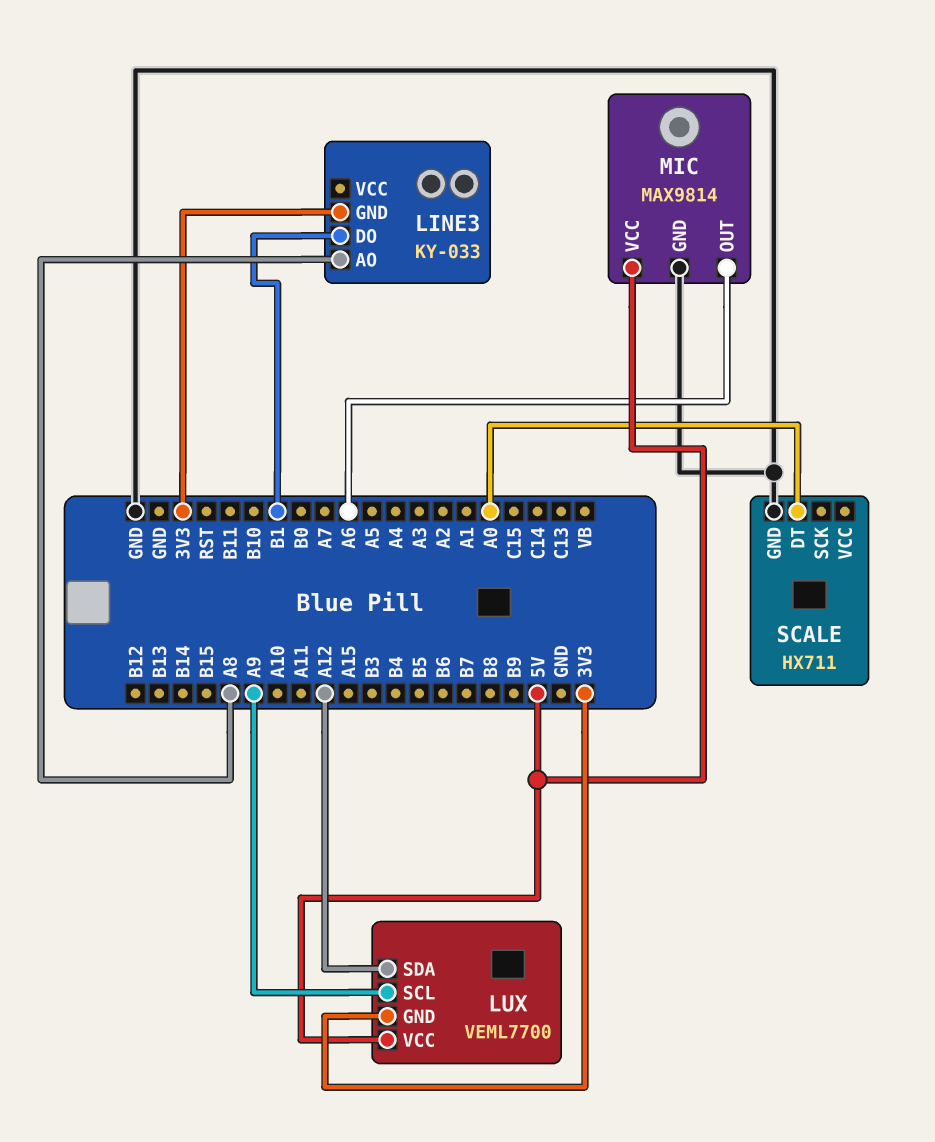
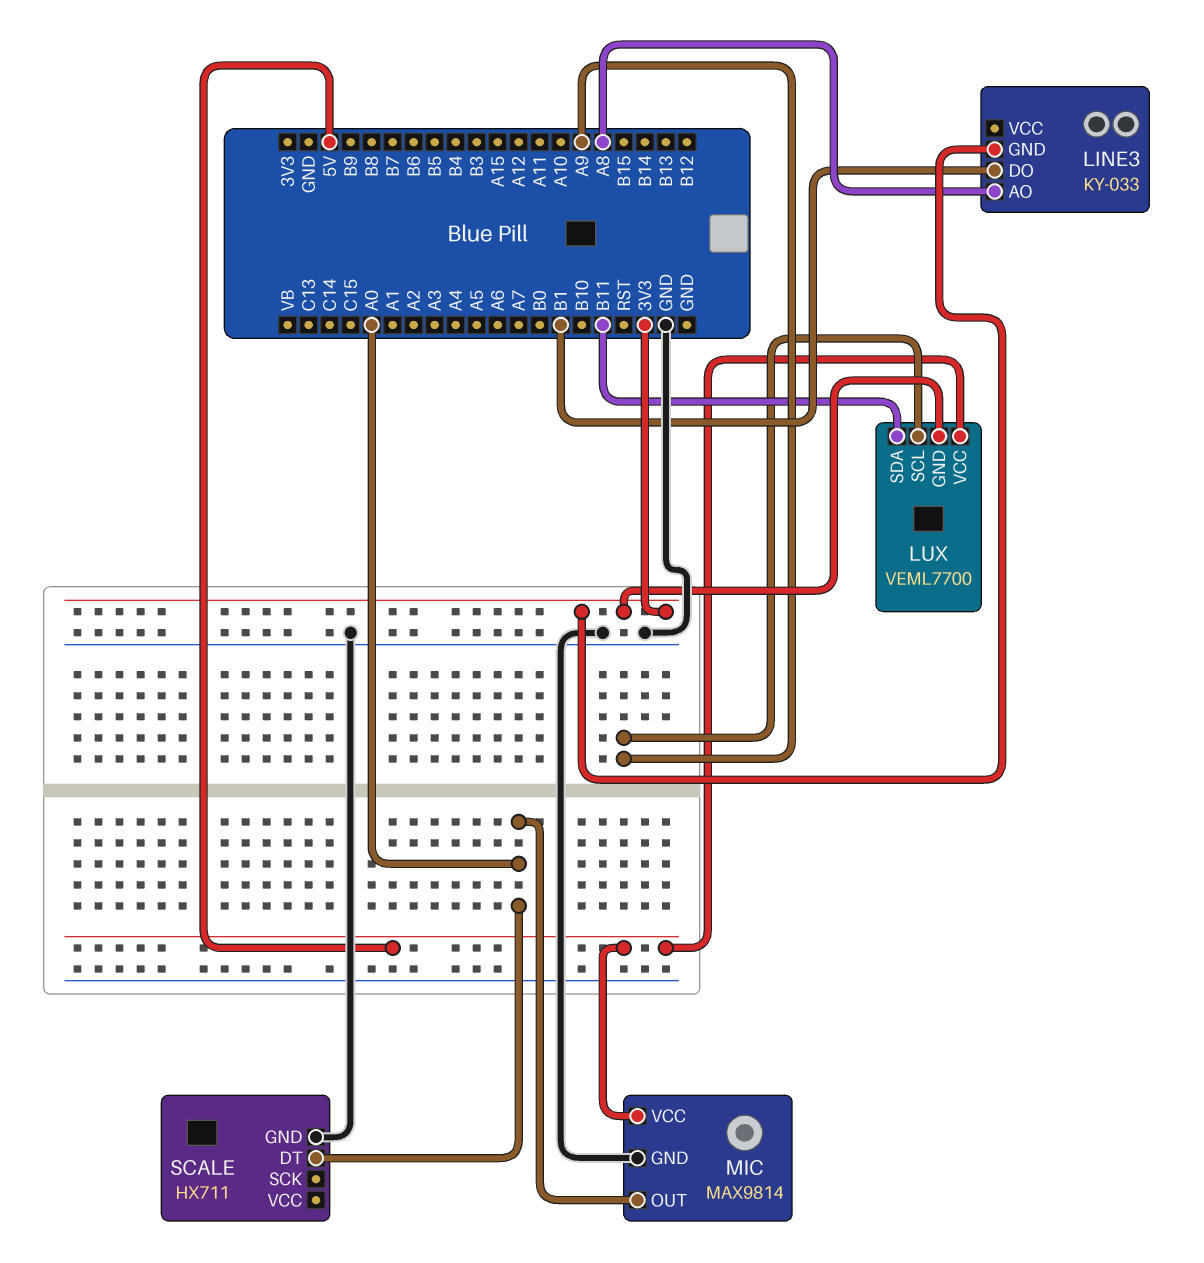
LUX pin SDA: A12 -> B11
MIC pin OUT: A6 -> A0

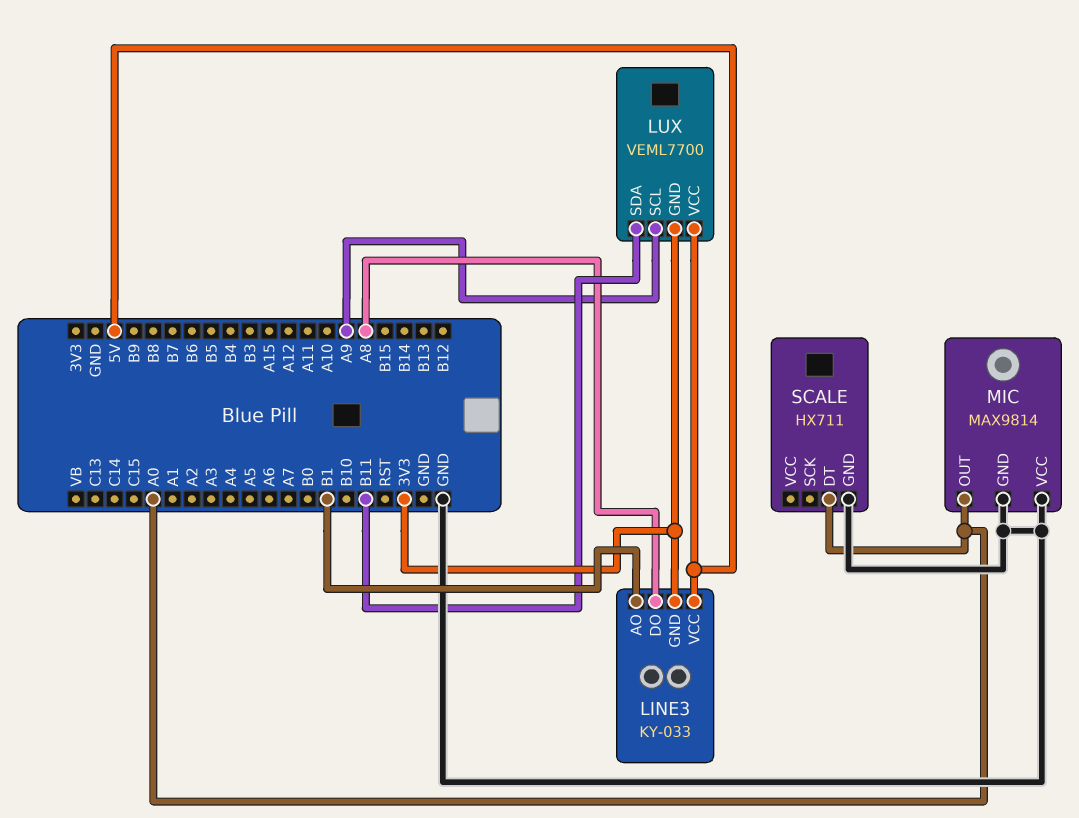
LINE3 pin AO: A8 -> B1
LINE3 pin DO: B1 -> A8
LINE3 pin VCC: none -> 5V
MIC pin VCC: 5V -> GND

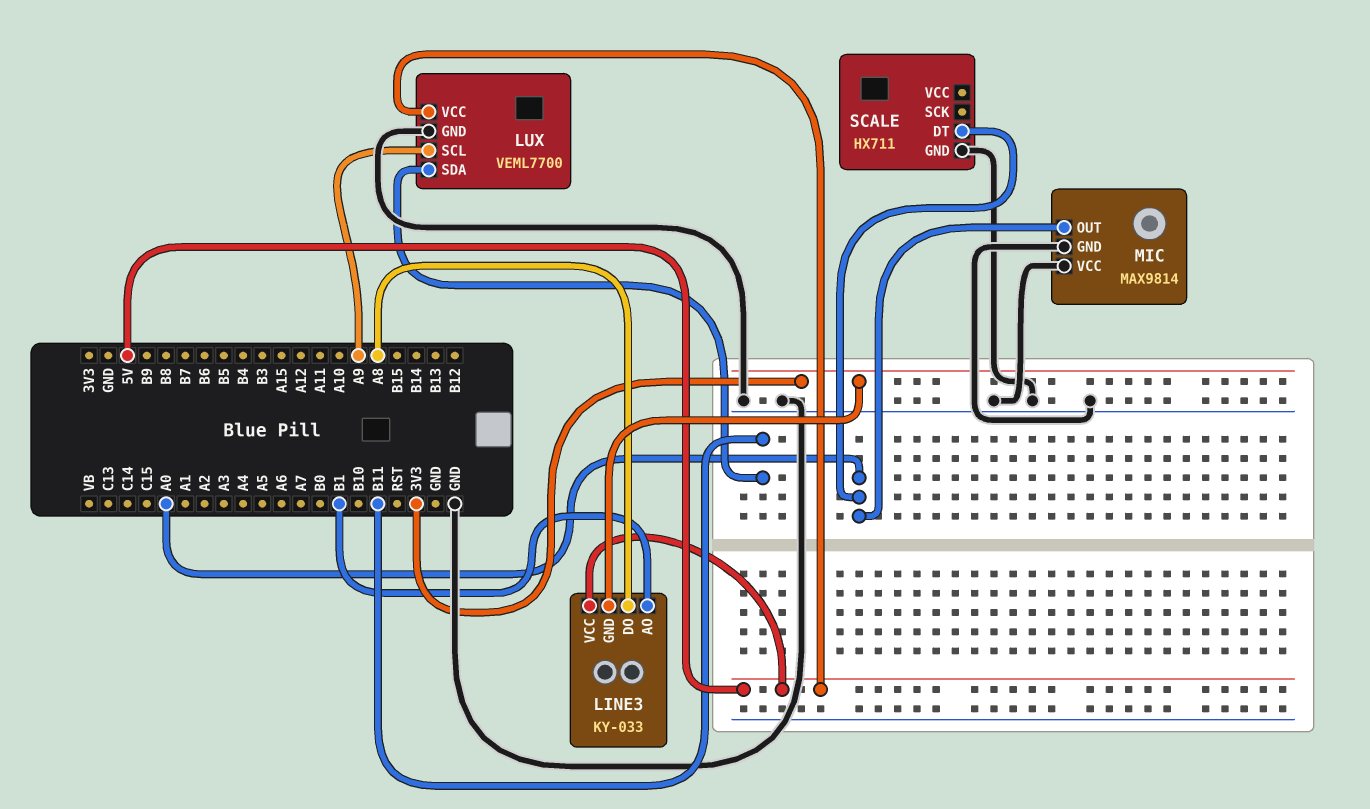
LUX pin GND: 3V3 -> GND

